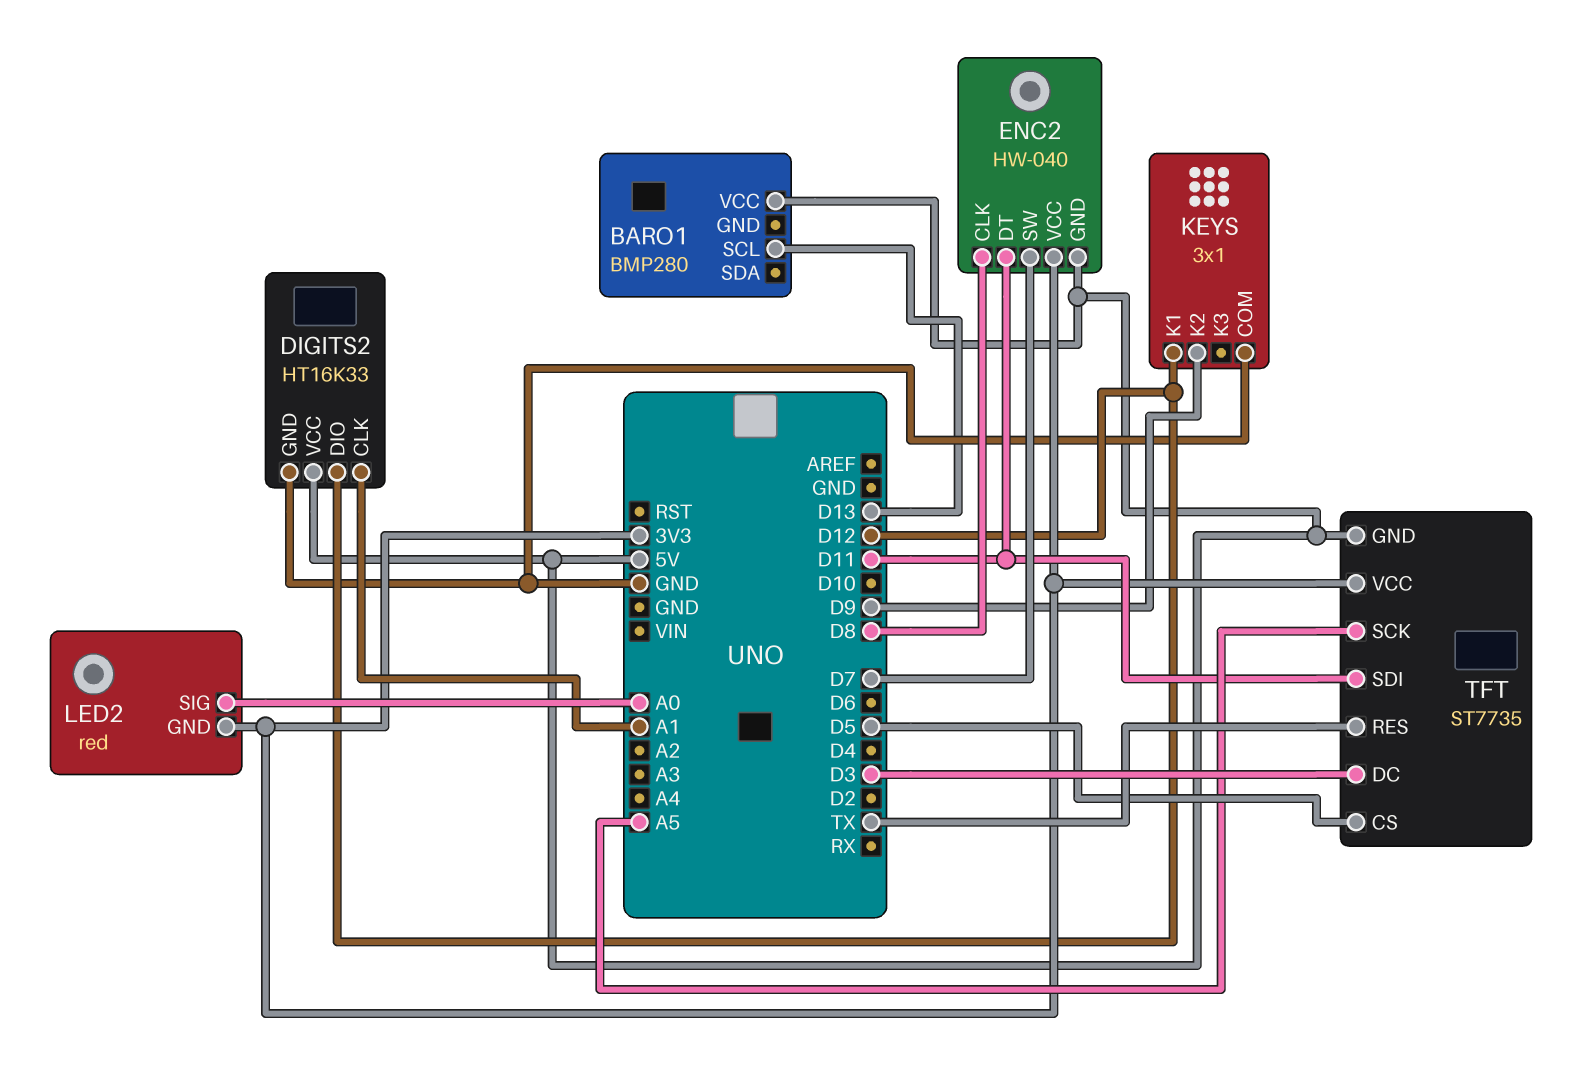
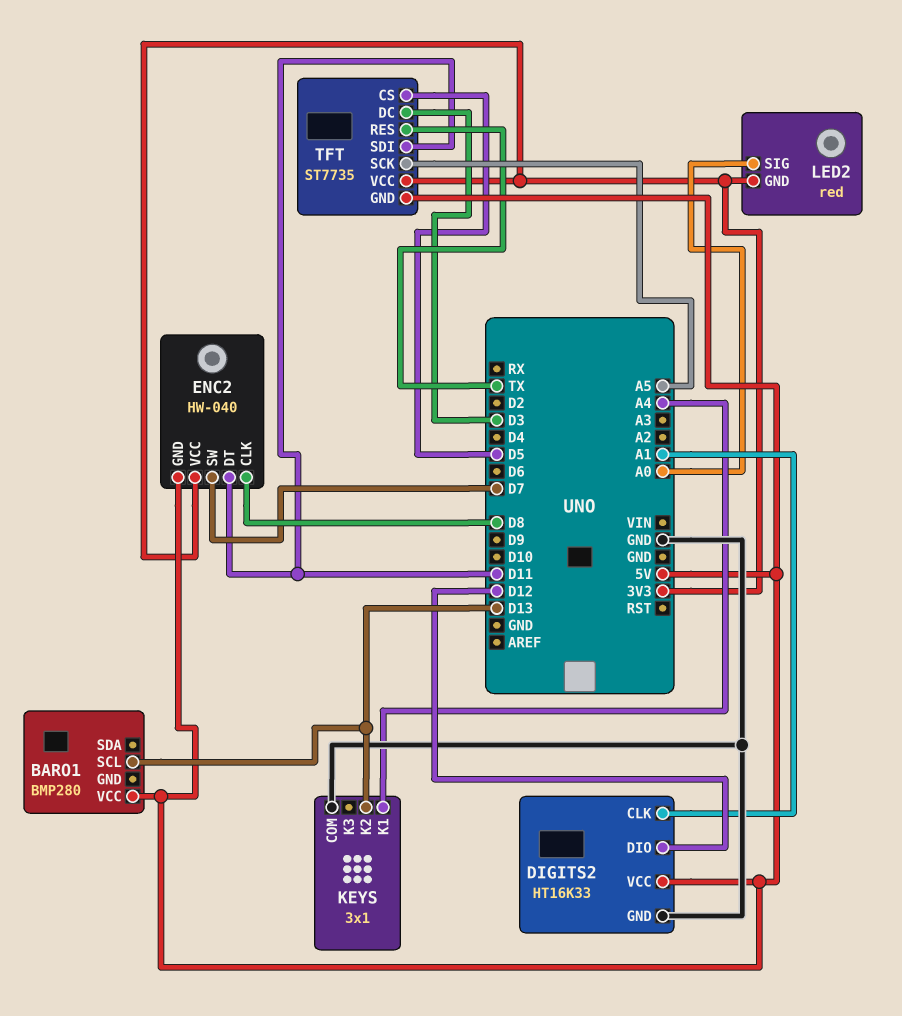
KEYS pin K1: D12 -> A4
KEYS pin K2: D9 -> D13

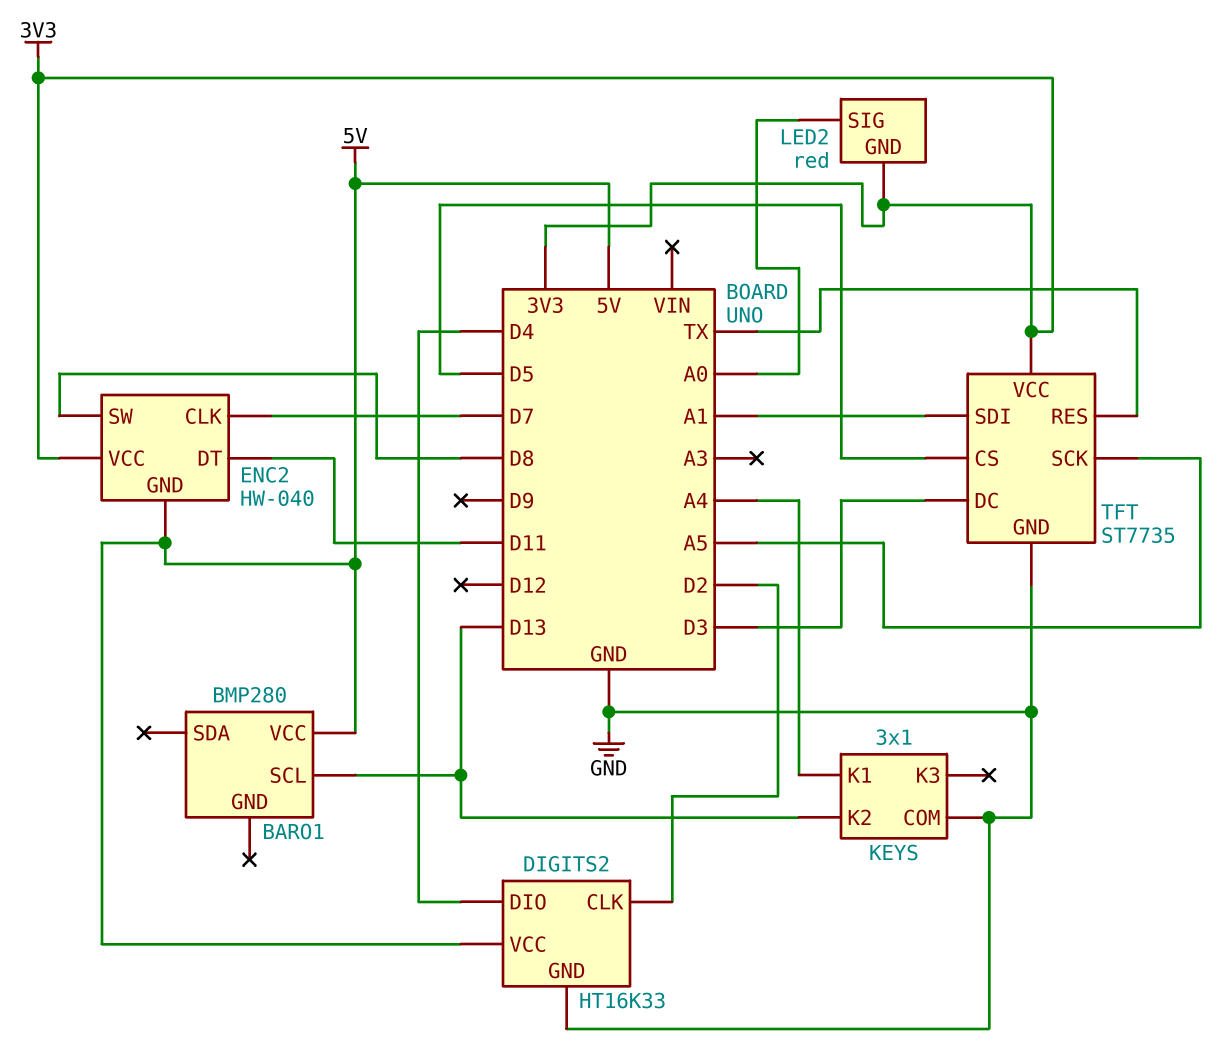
DIGITS2 pin CLK: A1 -> D2
DIGITS2 pin DIO: D12 -> D4
ENC2 pin CLK: D8 -> D7
ENC2 pin SW: D7 -> D8
TFT pin GND: 5V -> GND
TFT pin SDI: D11 -> A1

